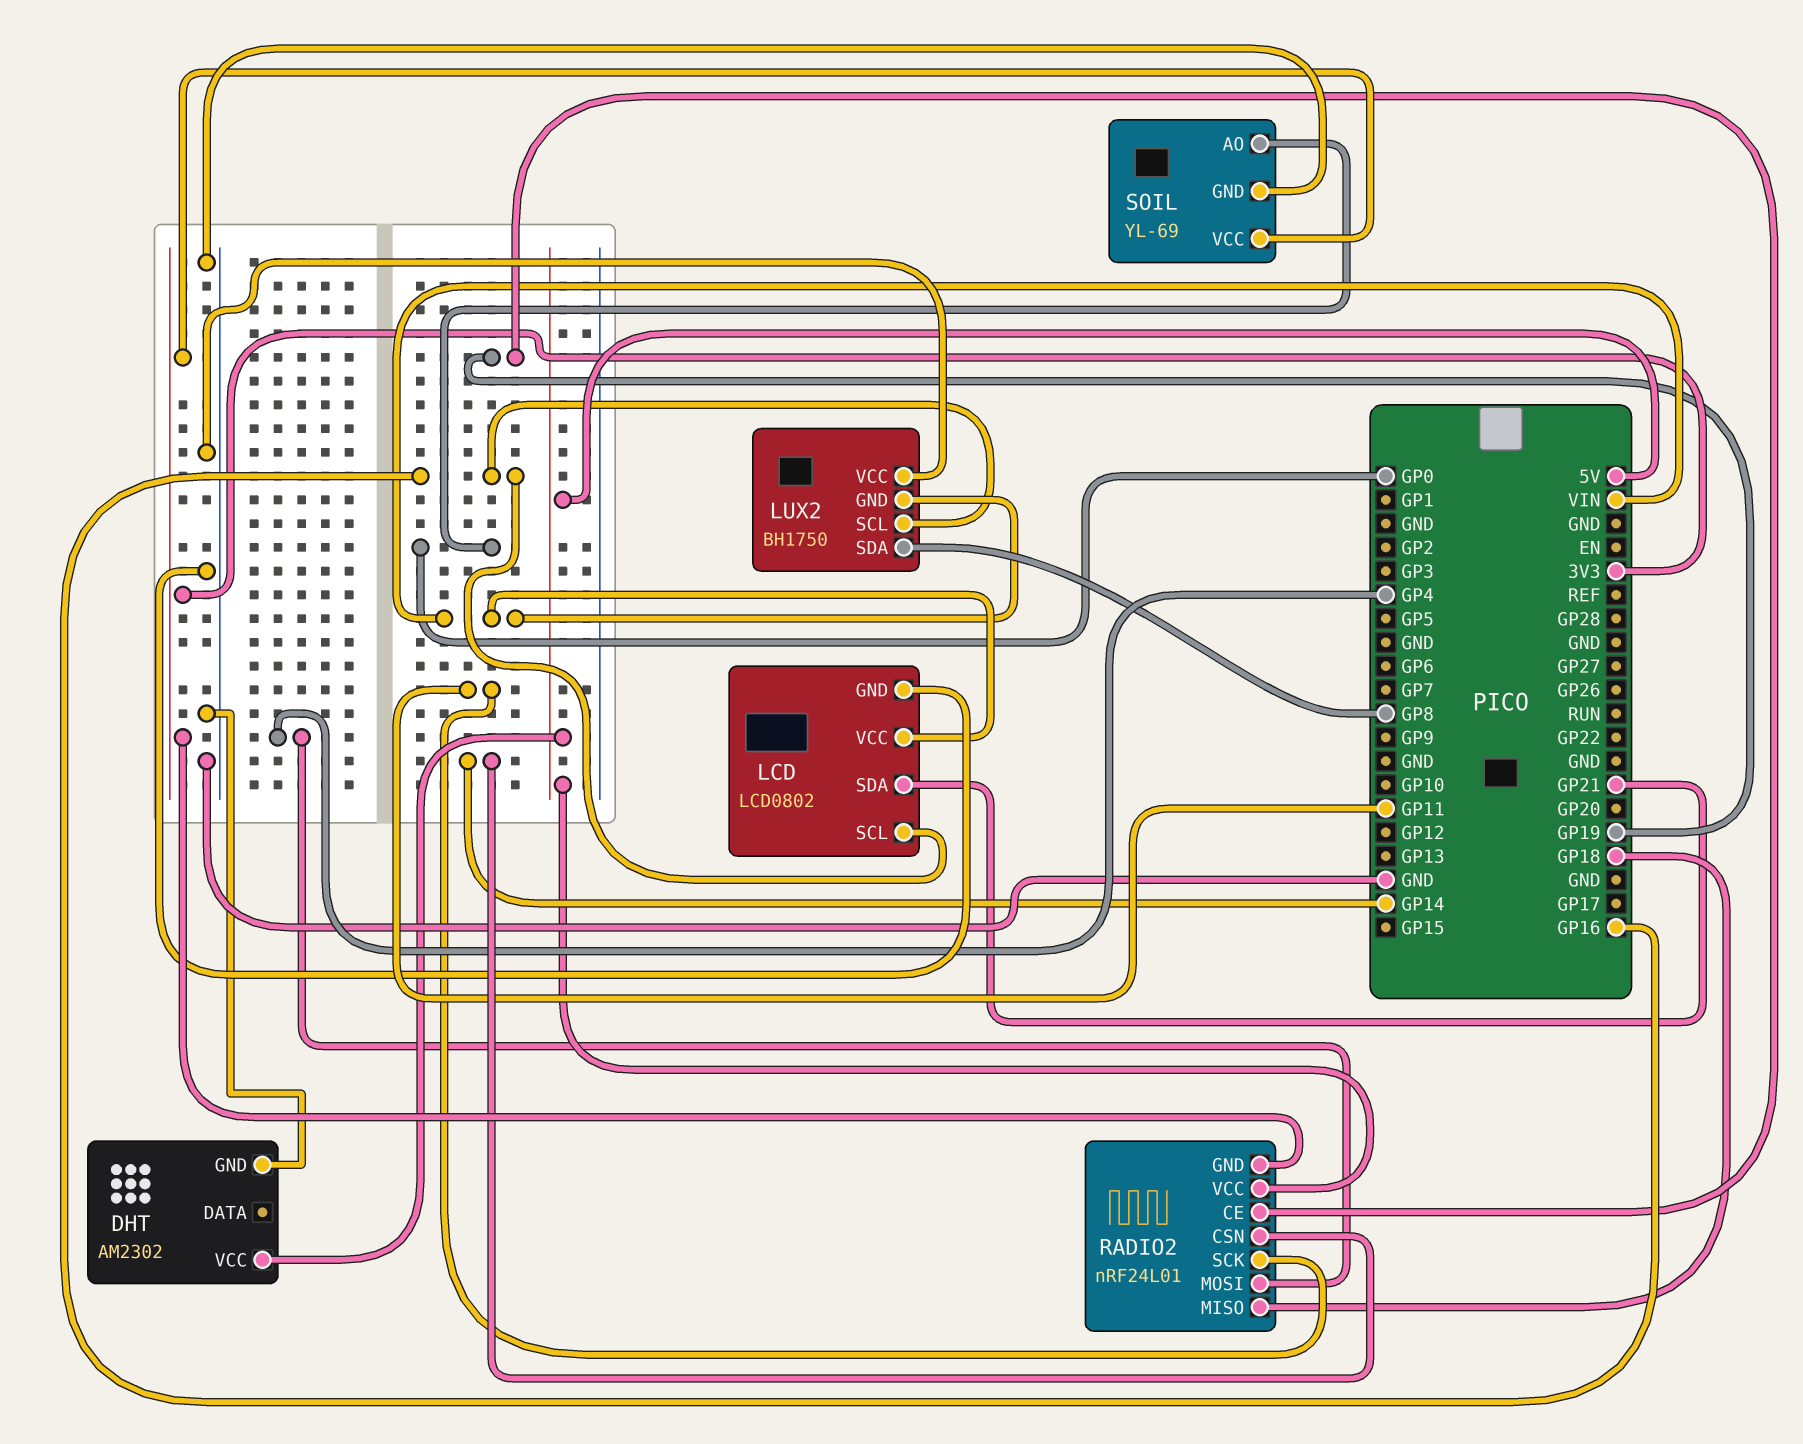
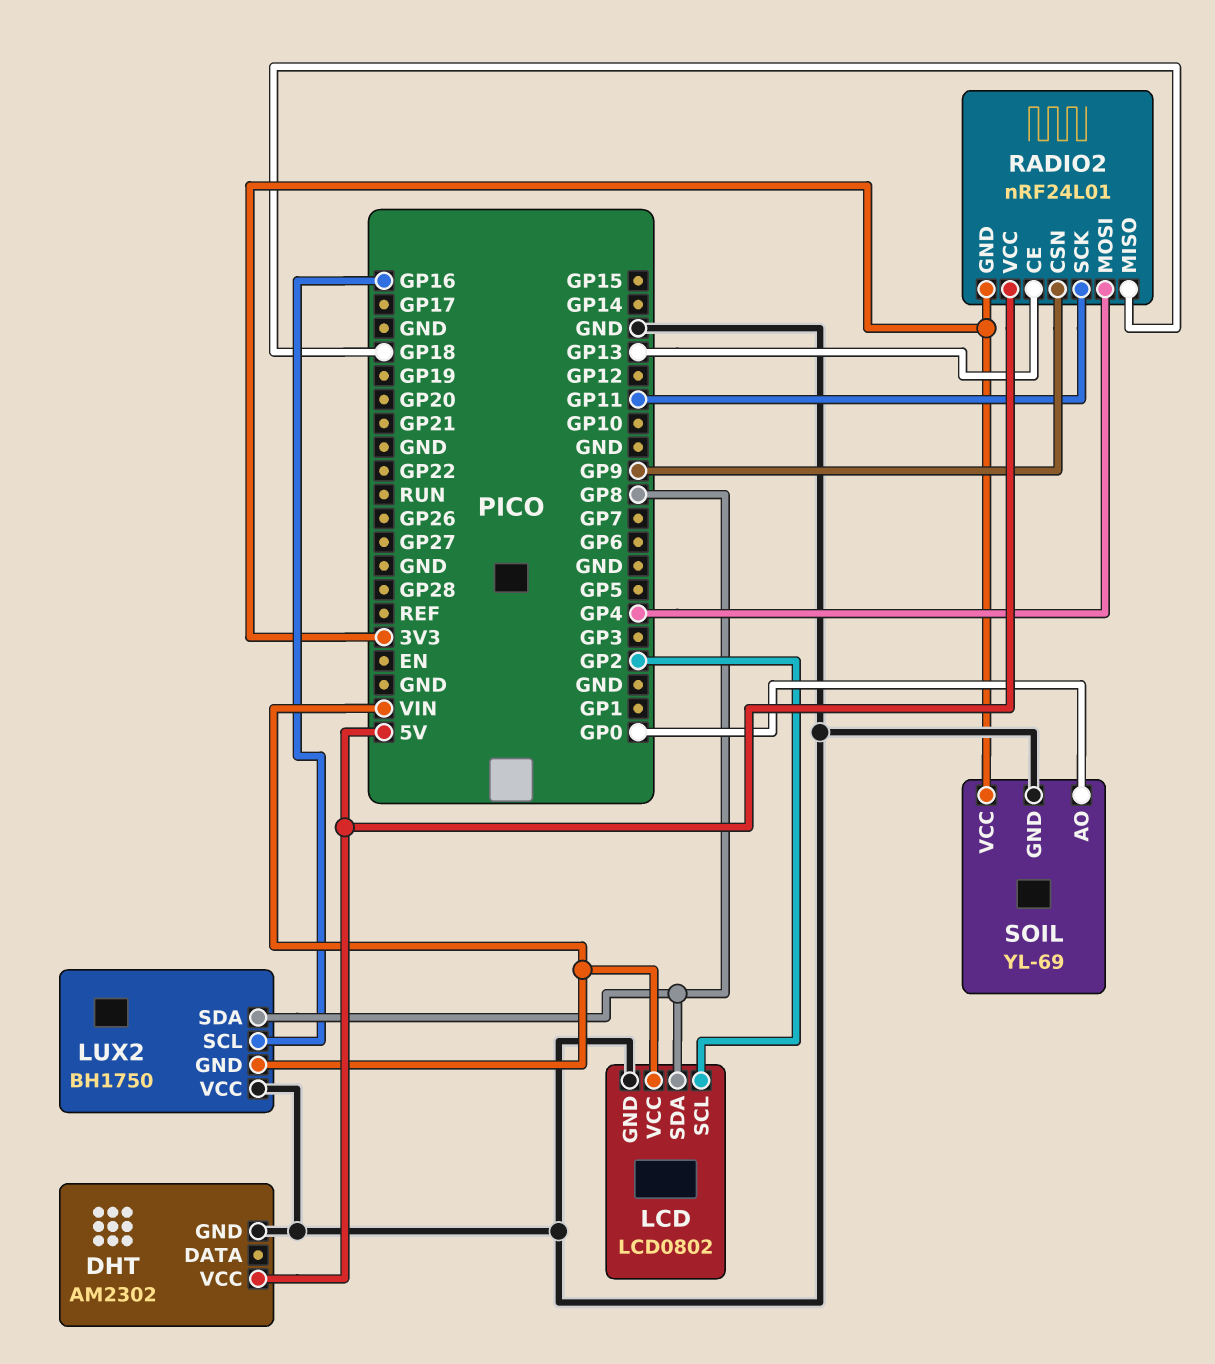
LCD pin SCL: GP16 -> GP2
LCD pin SDA: GP21 -> GP8
RADIO2 pin CE: GP19 -> GP13
RADIO2 pin CSN: GP14 -> GP9

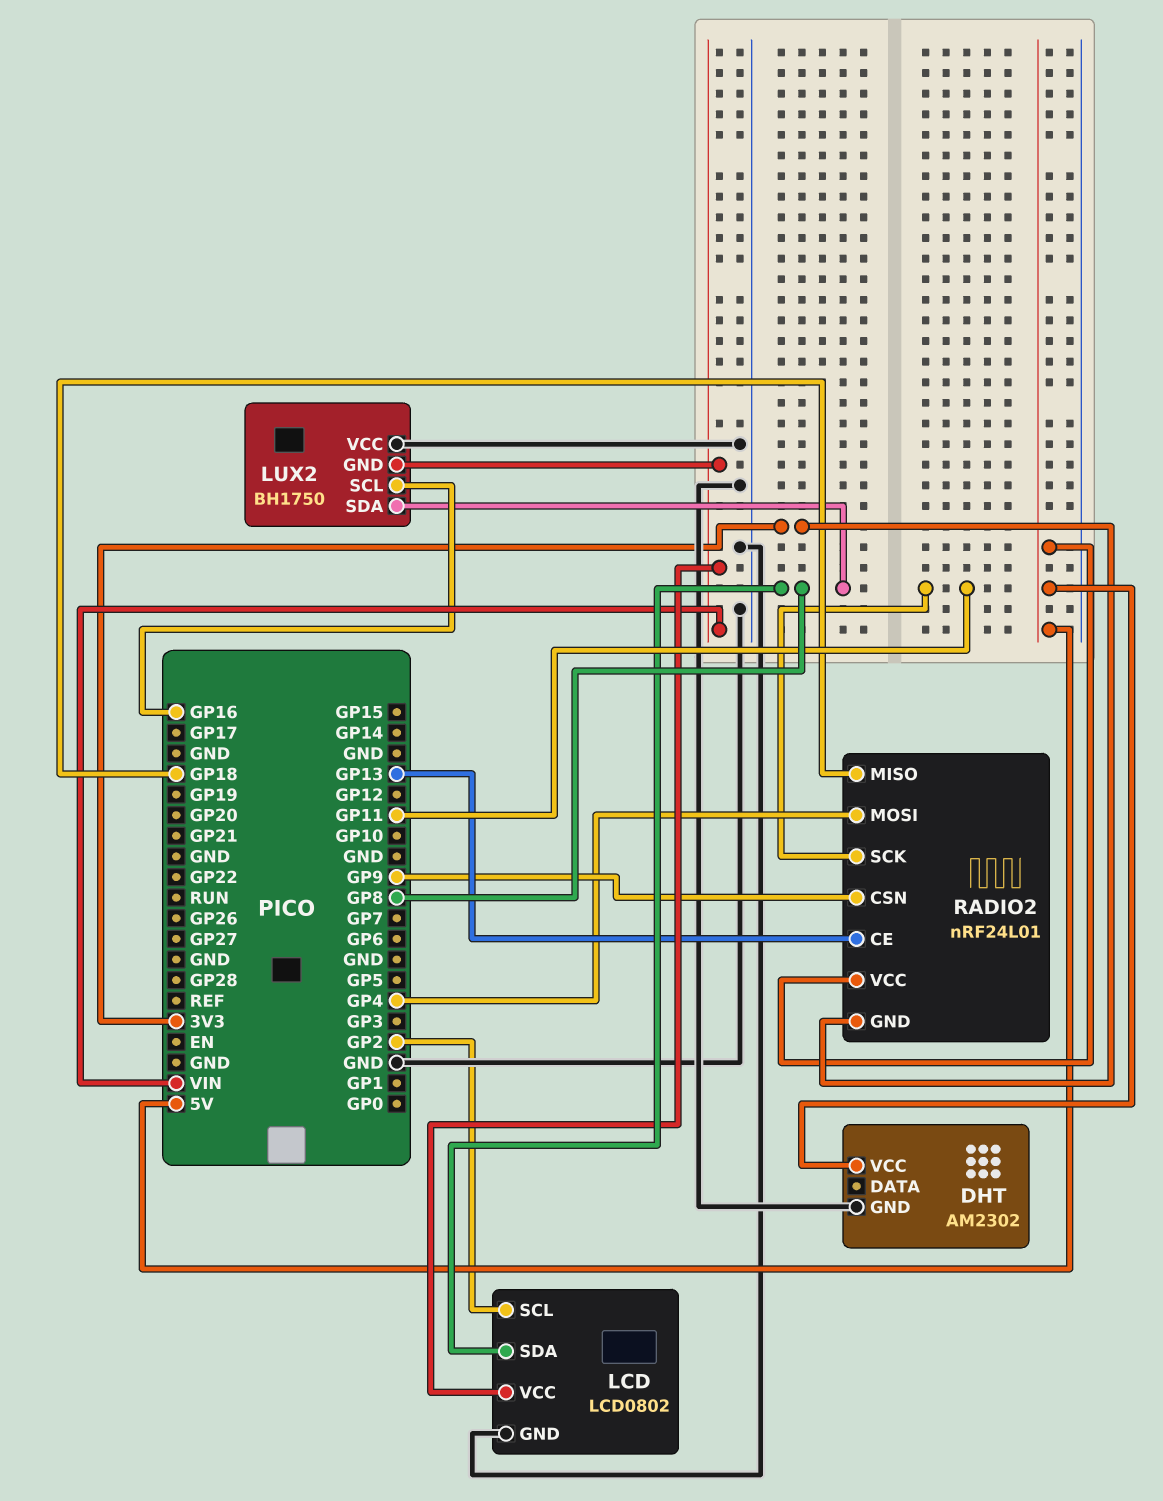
SOIL: YL-69 -> none
SOIL pin AO: GP0 -> none
SOIL pin GND: GND -> none
SOIL pin VCC: 3V3 -> none

